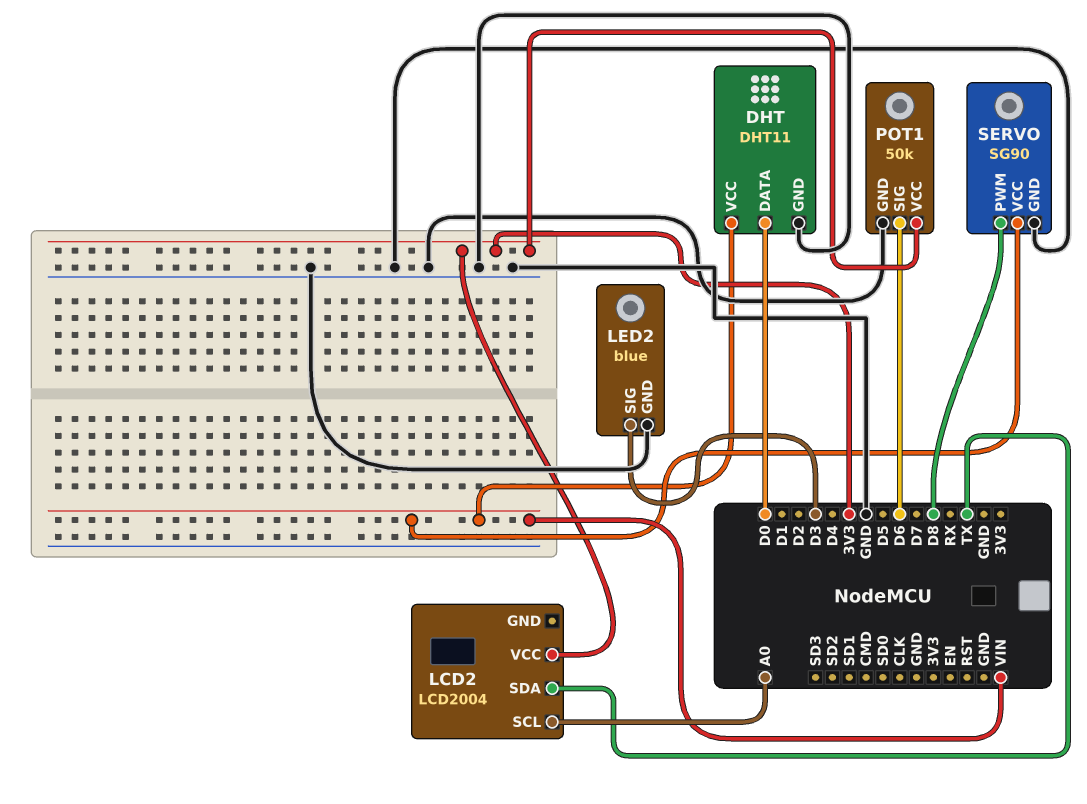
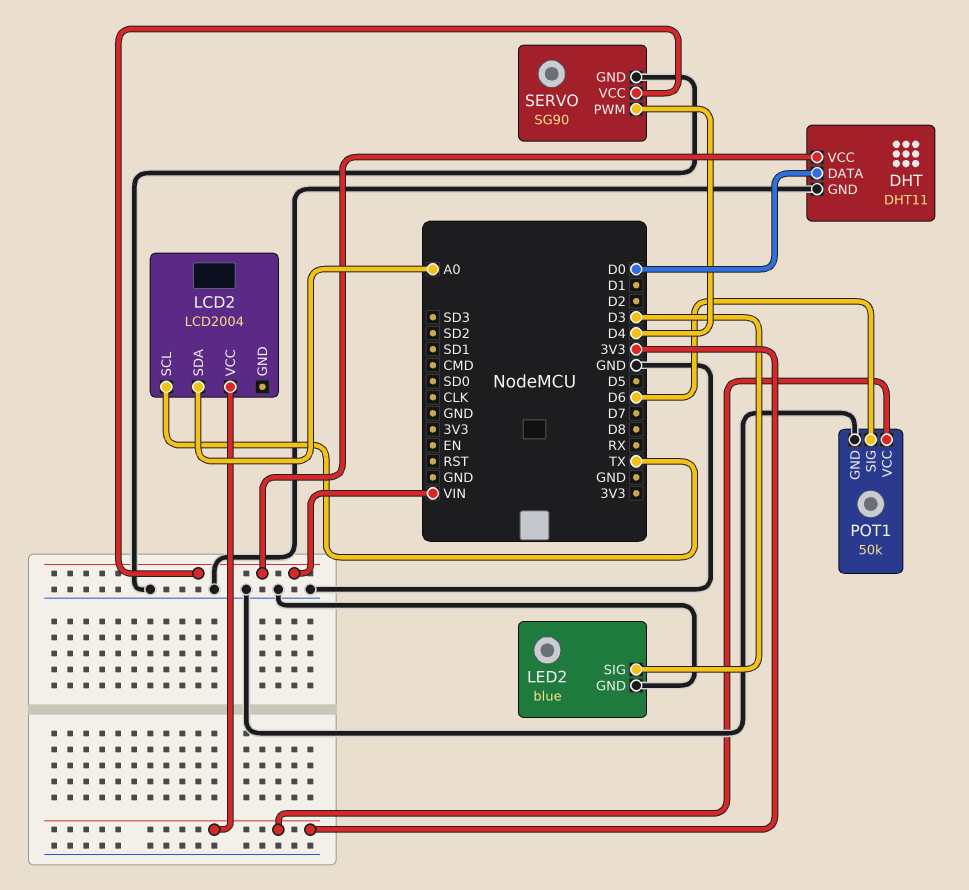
LCD2 pin SCL: A0 -> TX
LCD2 pin SDA: TX -> A0
SERVO pin PWM: D8 -> D4

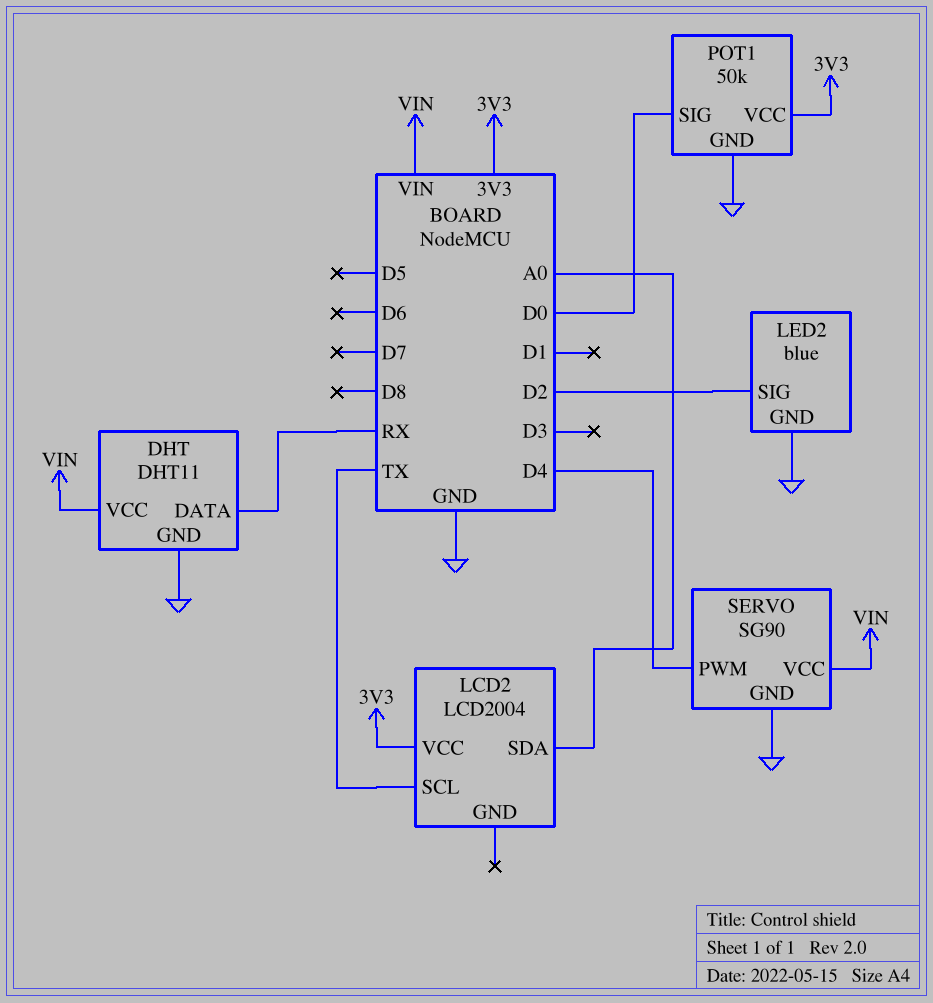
DHT pin DATA: D0 -> RX
LED2 pin SIG: D3 -> D2
POT1 pin SIG: D6 -> D0

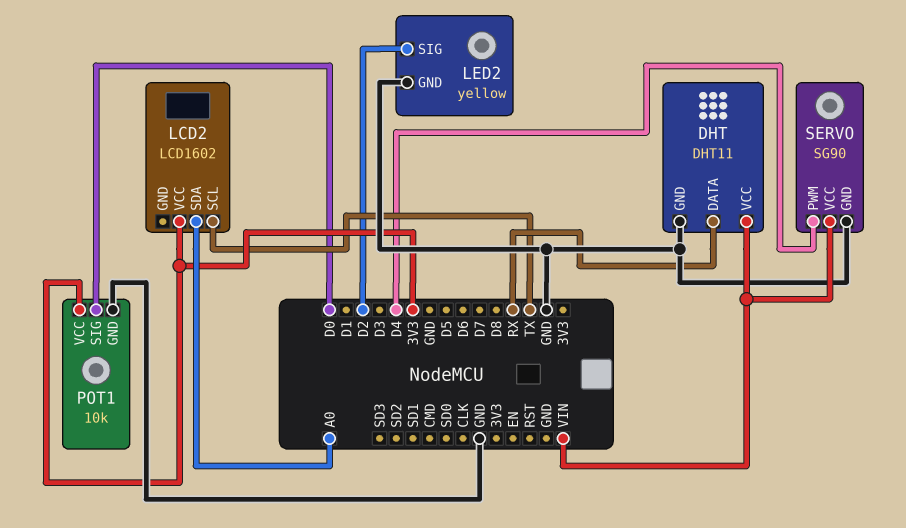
LCD2: LCD2004 -> LCD1602
LED2: blue -> yellow
POT1: 50k -> 10k

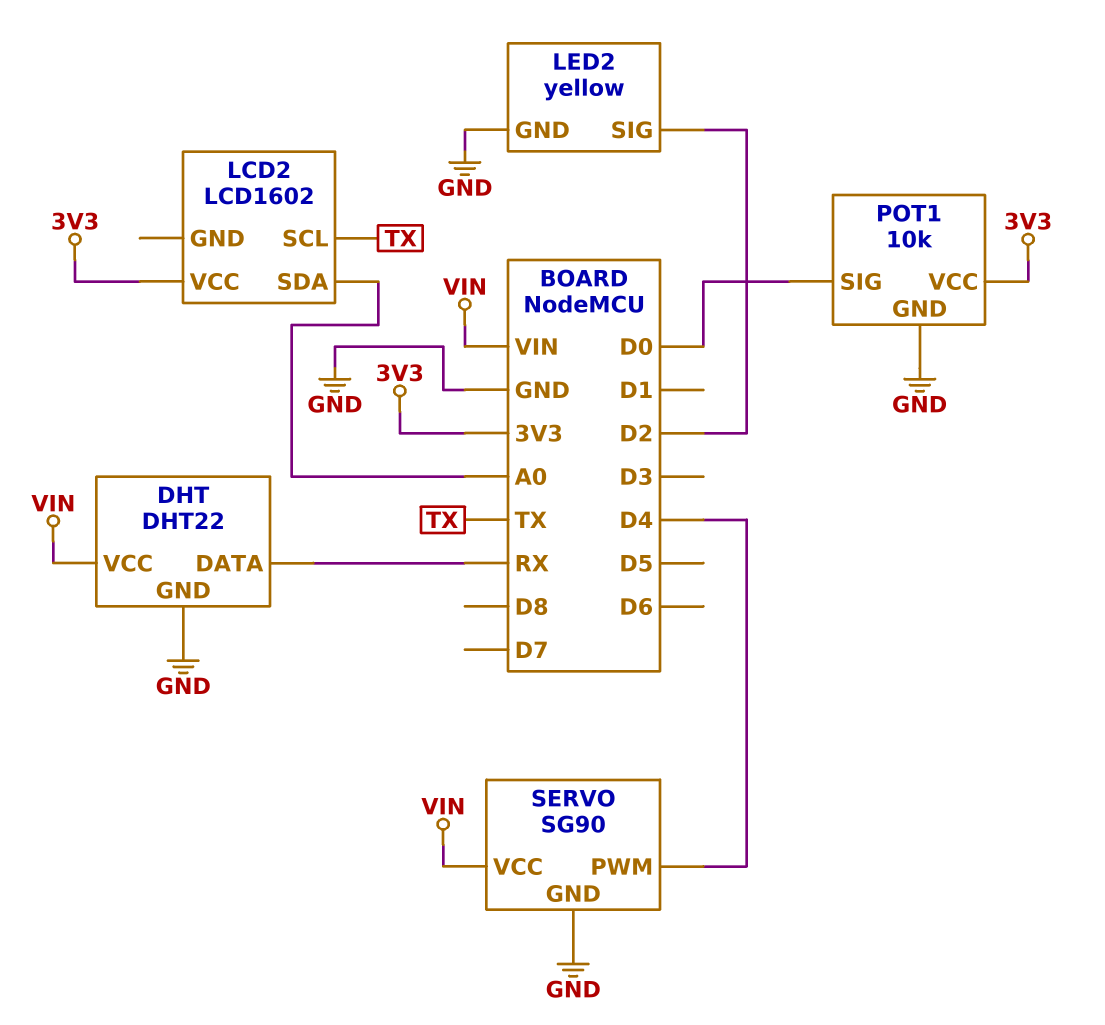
DHT: DHT11 -> DHT22

